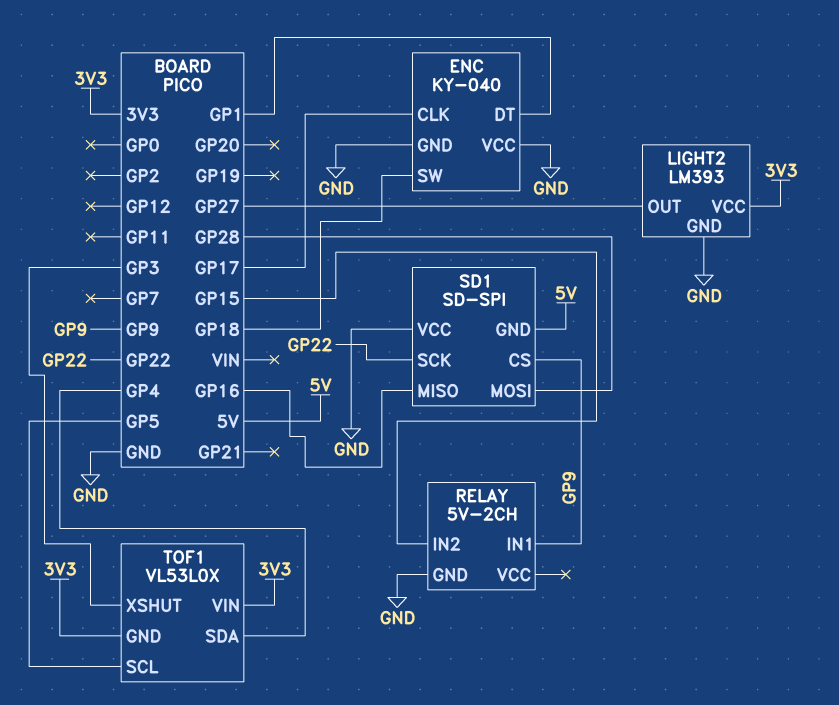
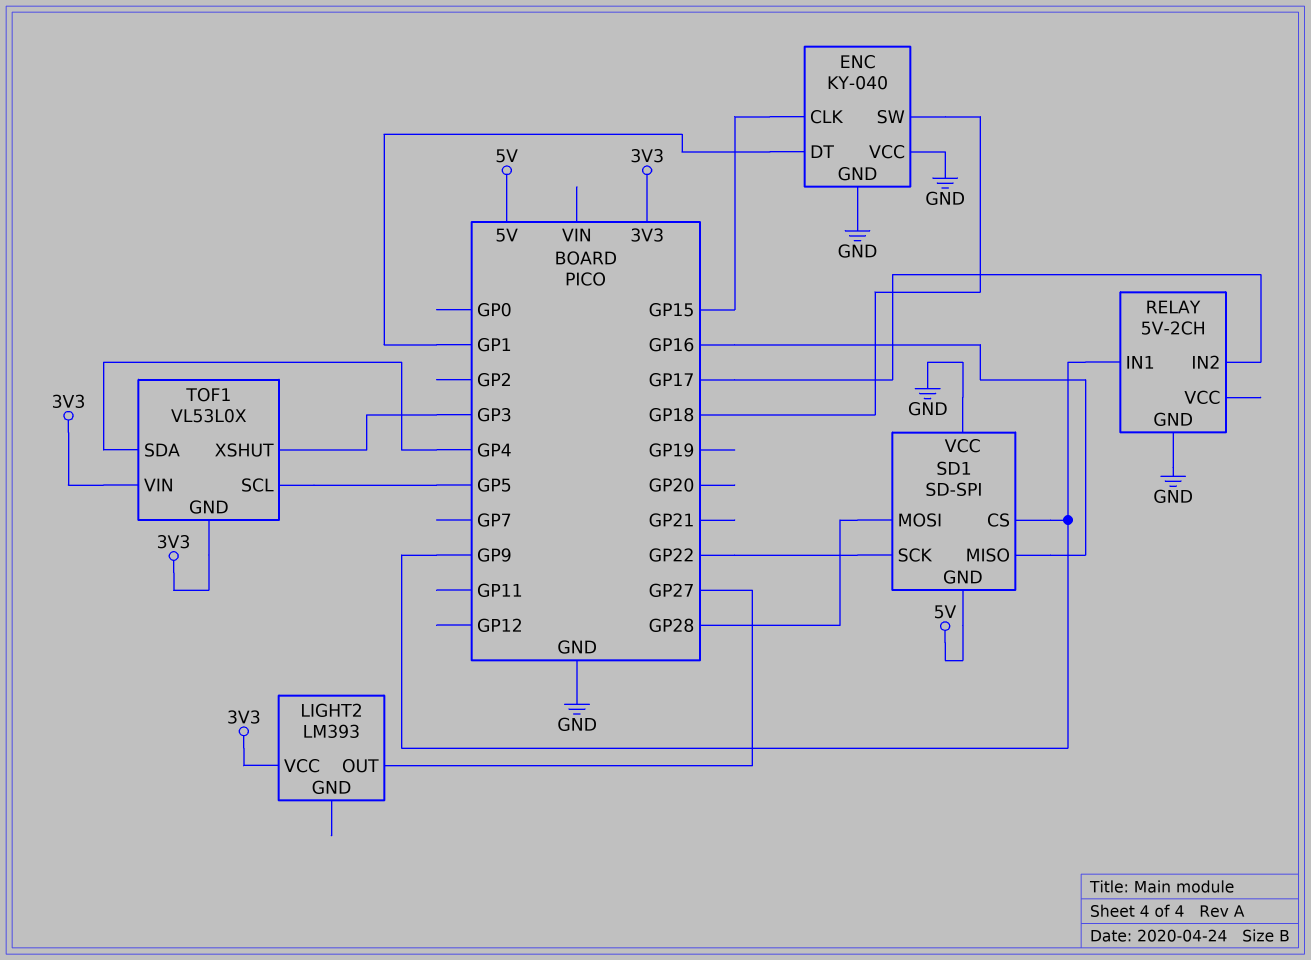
ENC pin CLK: GP17 -> GP15
LIGHT2 pin GND: GND -> none
RELAY pin IN2: GP15 -> GP17

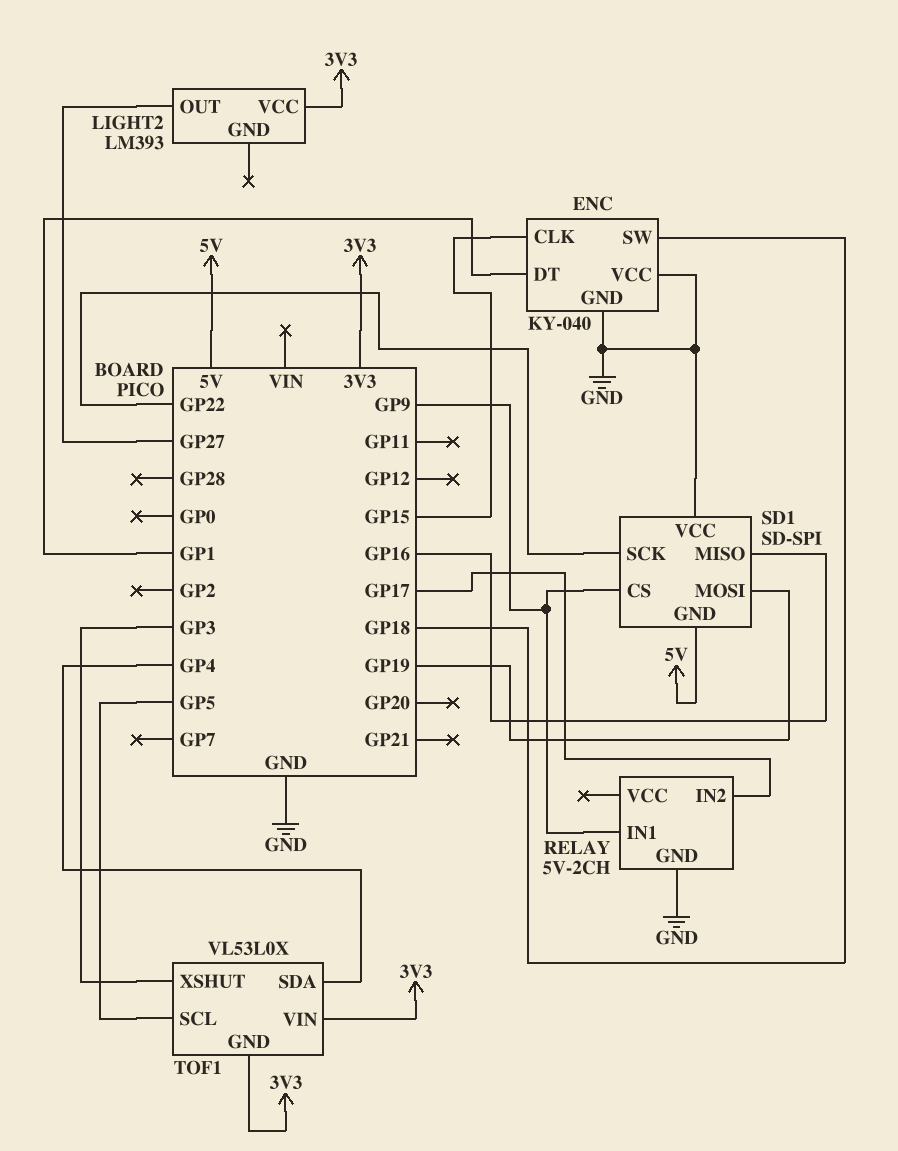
SD1 pin MOSI: GP28 -> GP19

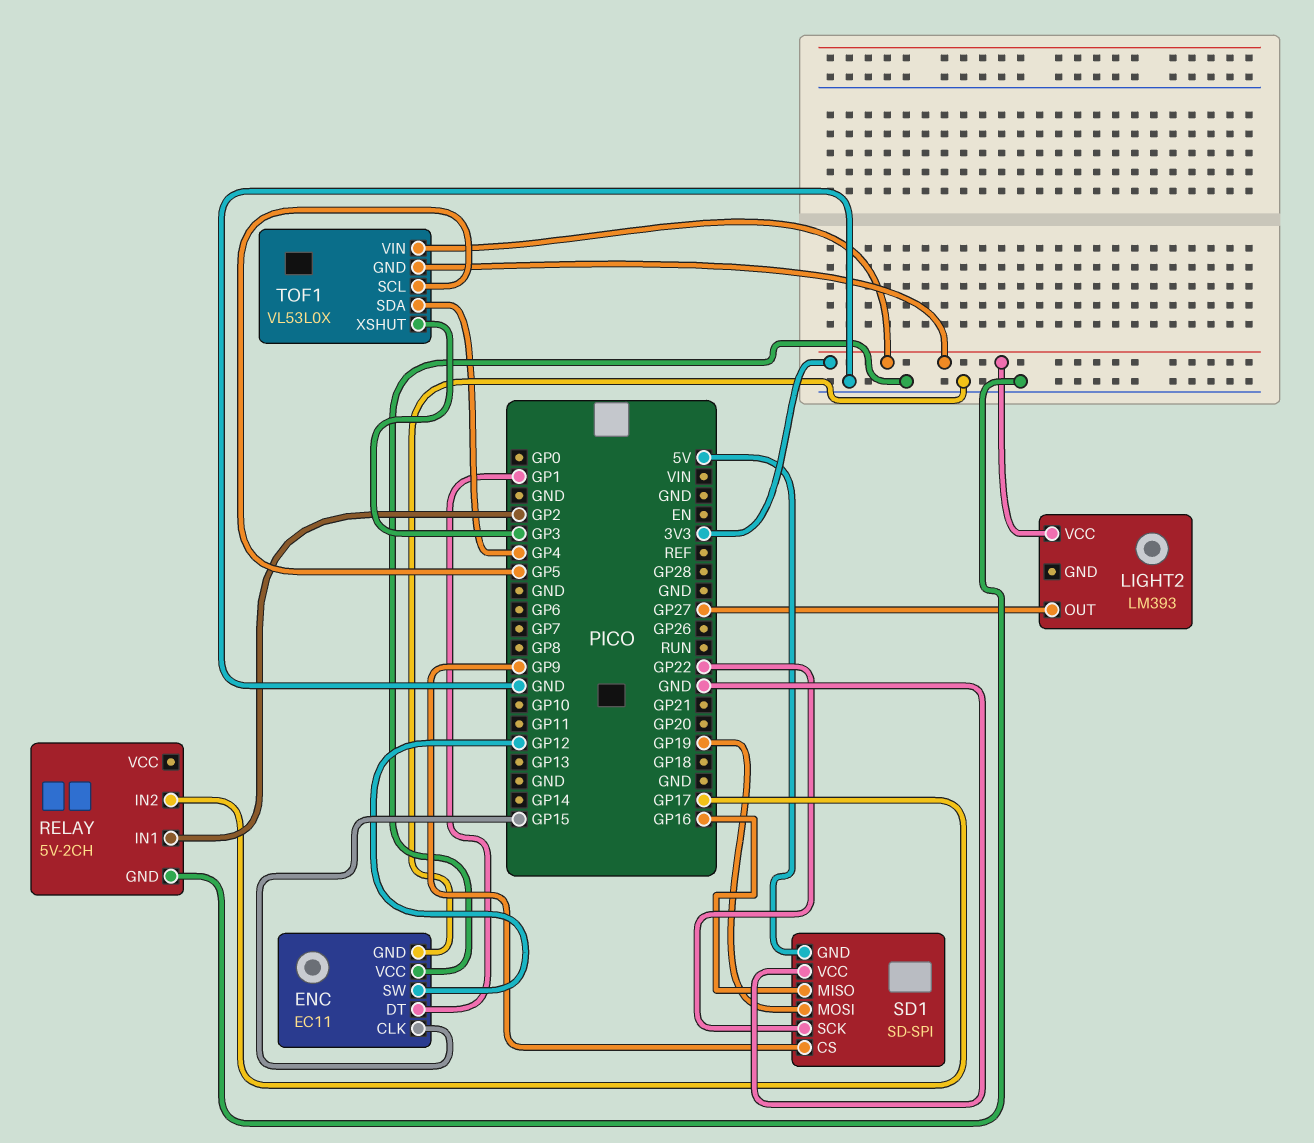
ENC: KY-040 -> EC11
ENC pin SW: GP18 -> GP12
RELAY pin IN1: GP9 -> GP2

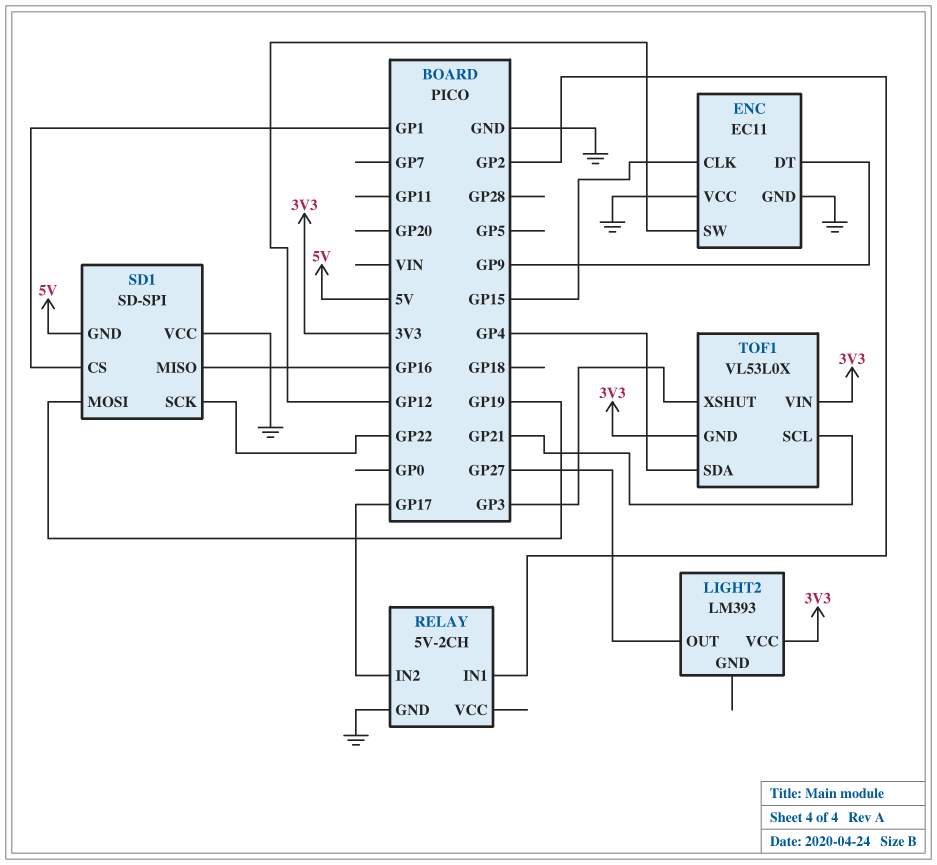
ENC pin DT: GP1 -> GP9
SD1 pin CS: GP9 -> GP1
TOF1 pin SCL: GP5 -> GP21

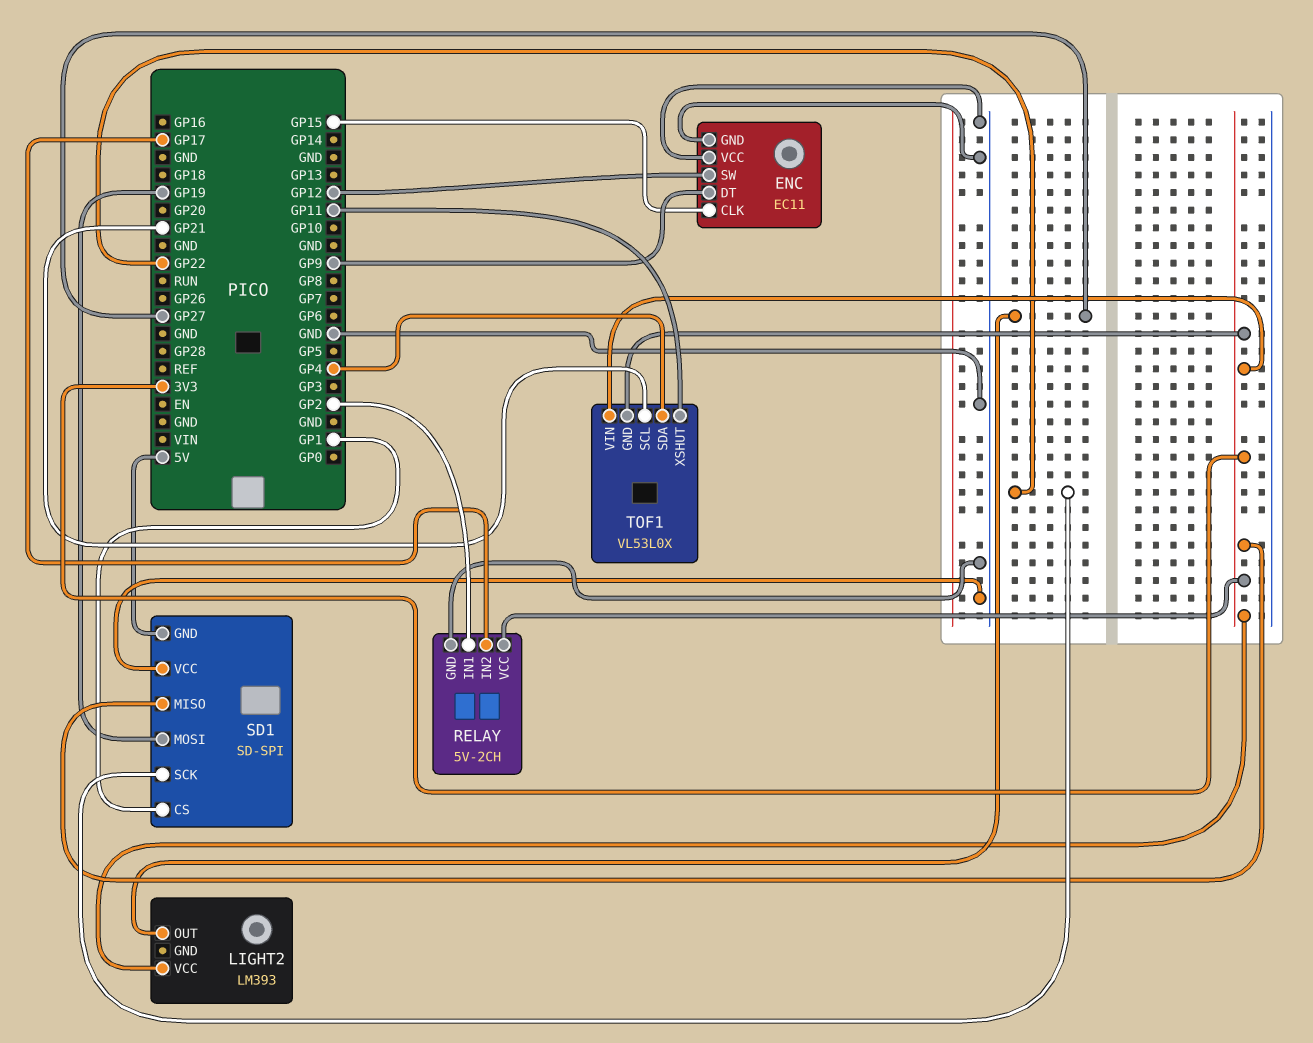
RELAY pin VCC: none -> 3V3
SD1 pin MISO: GP16 -> 3V3
TOF1 pin XSHUT: GP3 -> GP11

